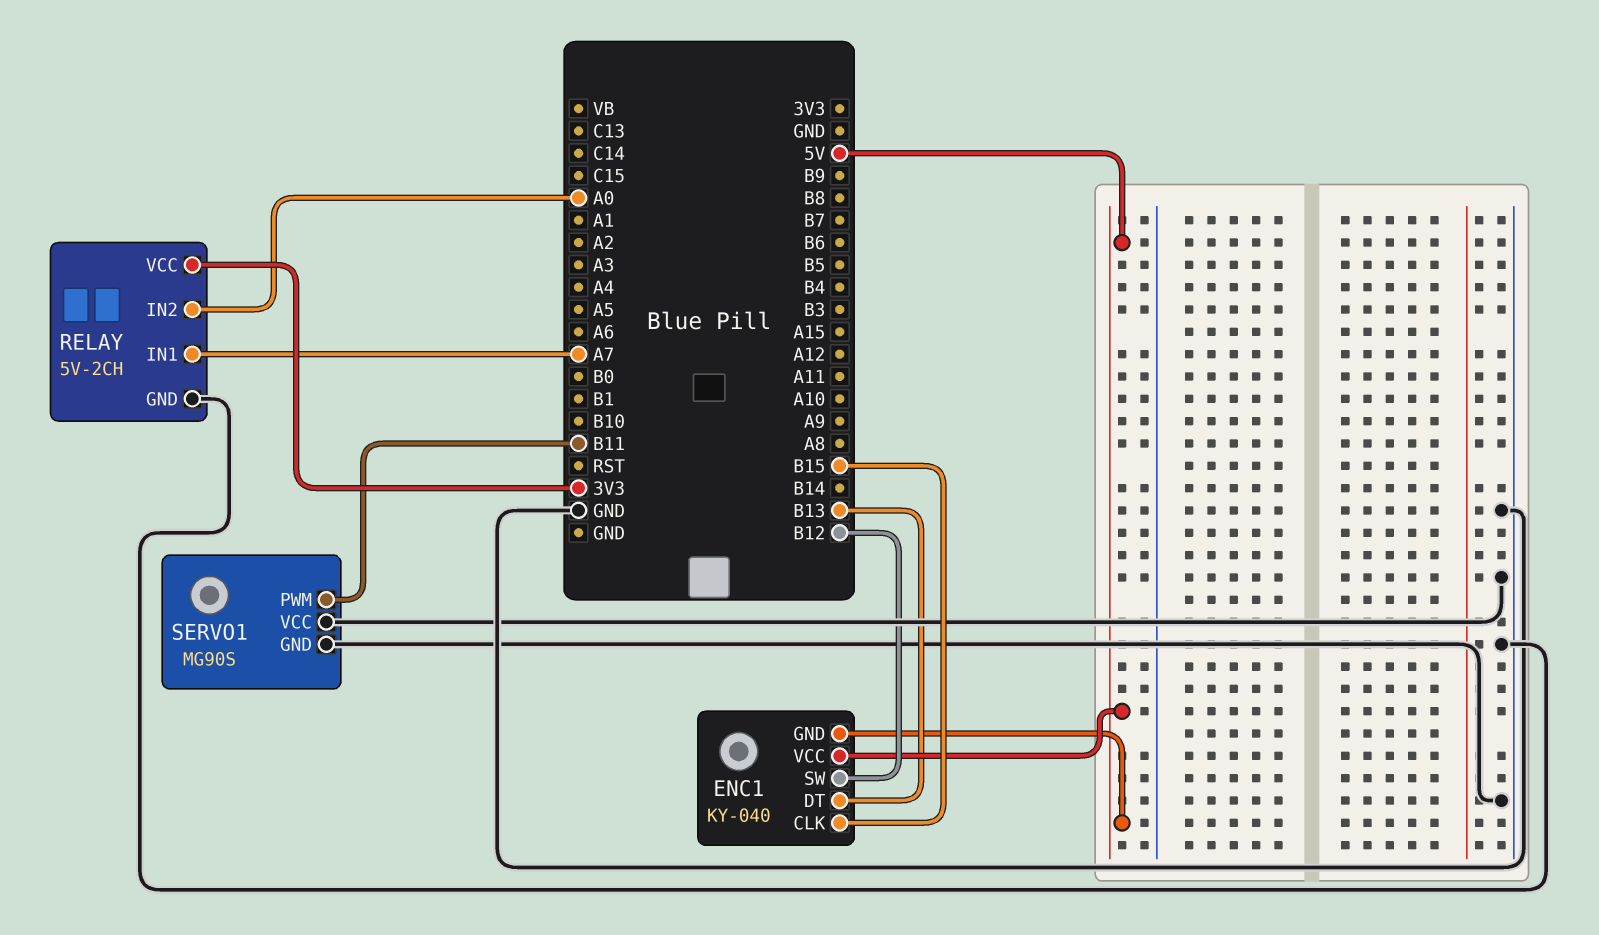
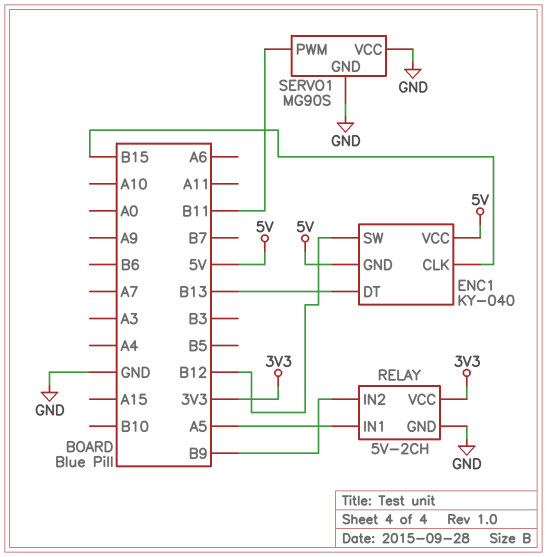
RELAY pin IN1: A7 -> A5
RELAY pin IN2: A0 -> B9

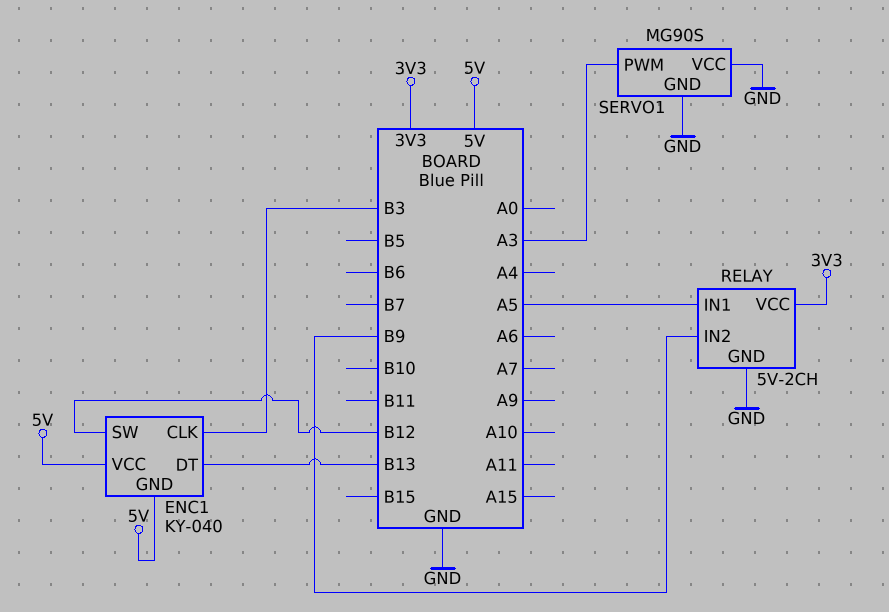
ENC1 pin CLK: B15 -> B3
SERVO1 pin PWM: B11 -> A3

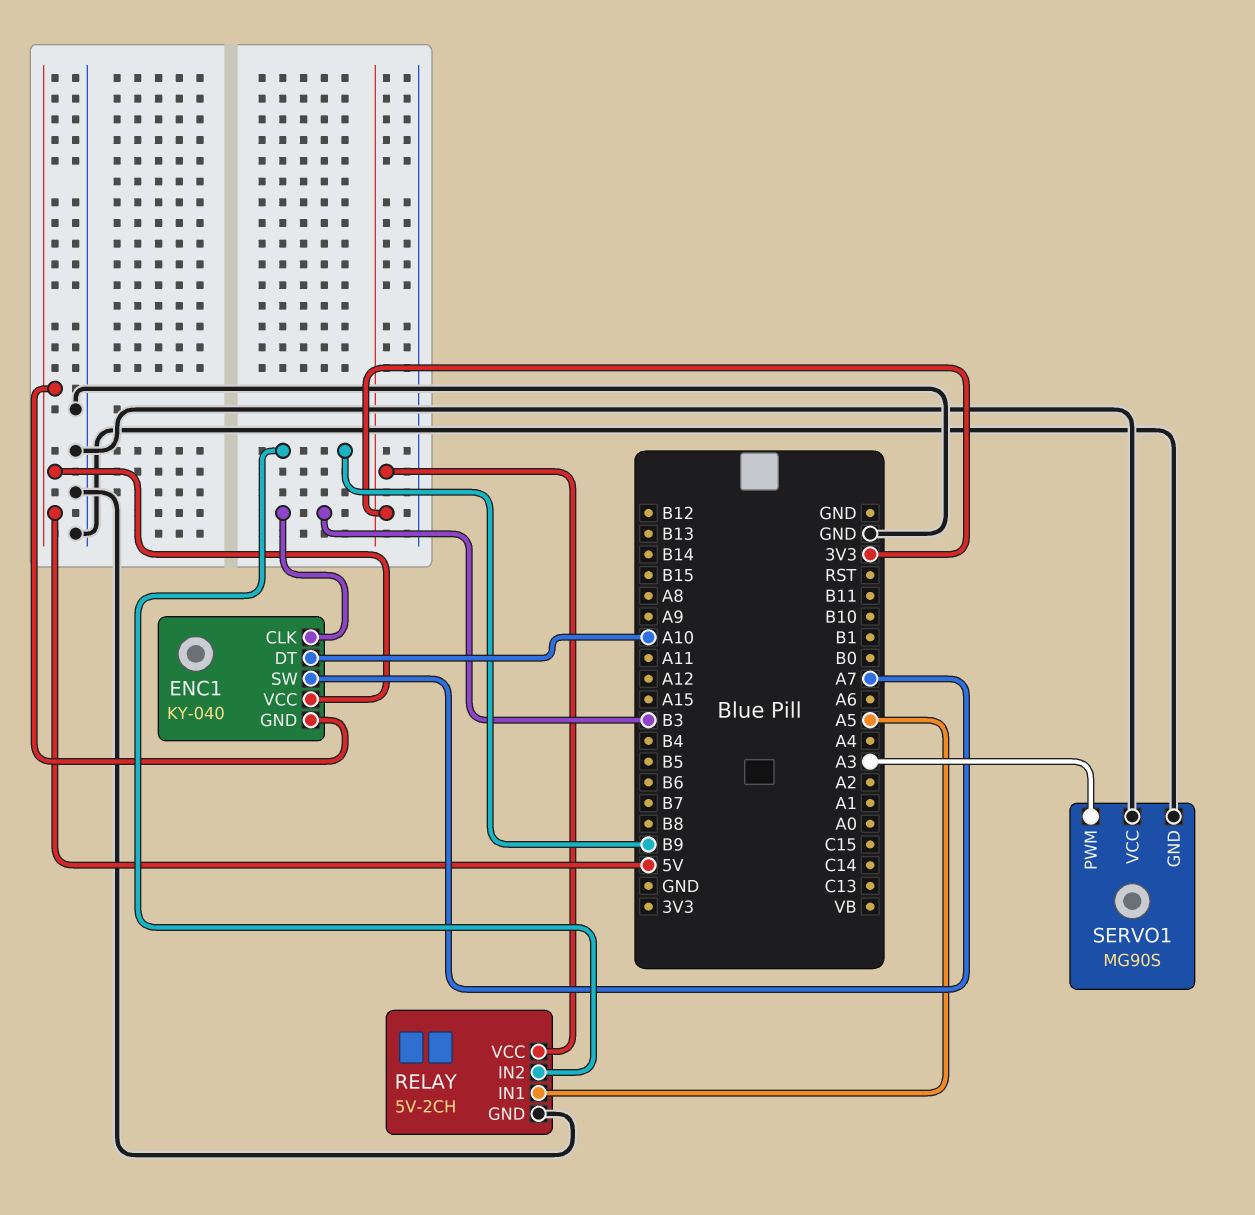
ENC1 pin DT: B13 -> A10
ENC1 pin SW: B12 -> A7

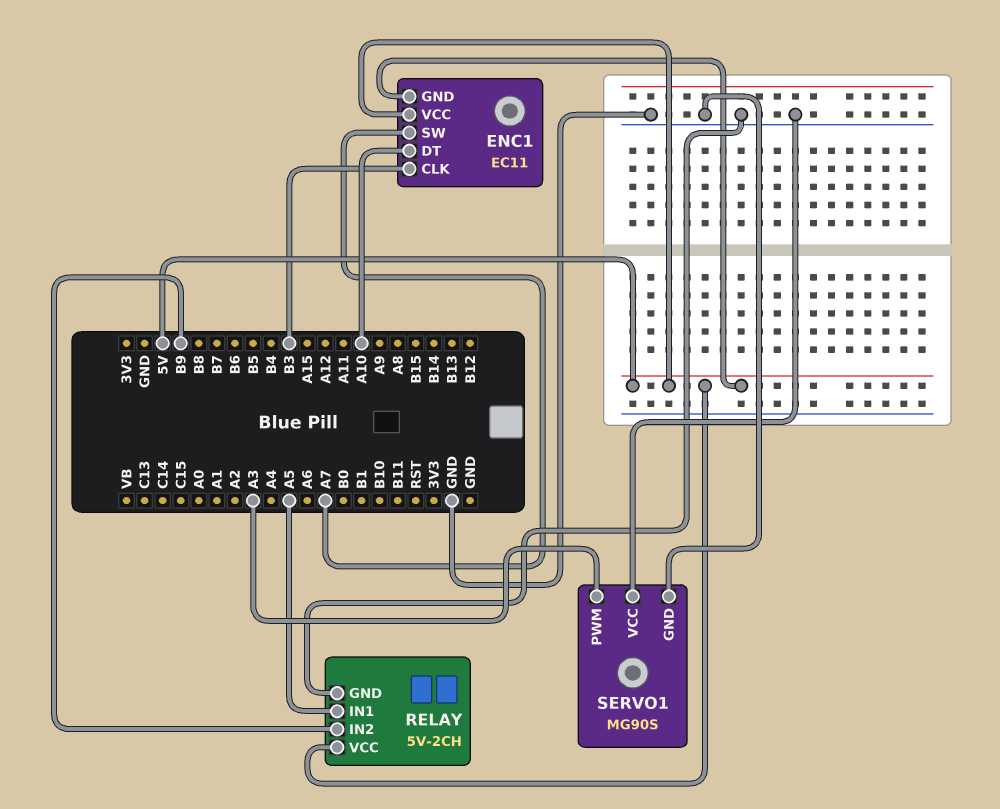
ENC1: KY-040 -> EC11
RELAY pin VCC: 3V3 -> 5V

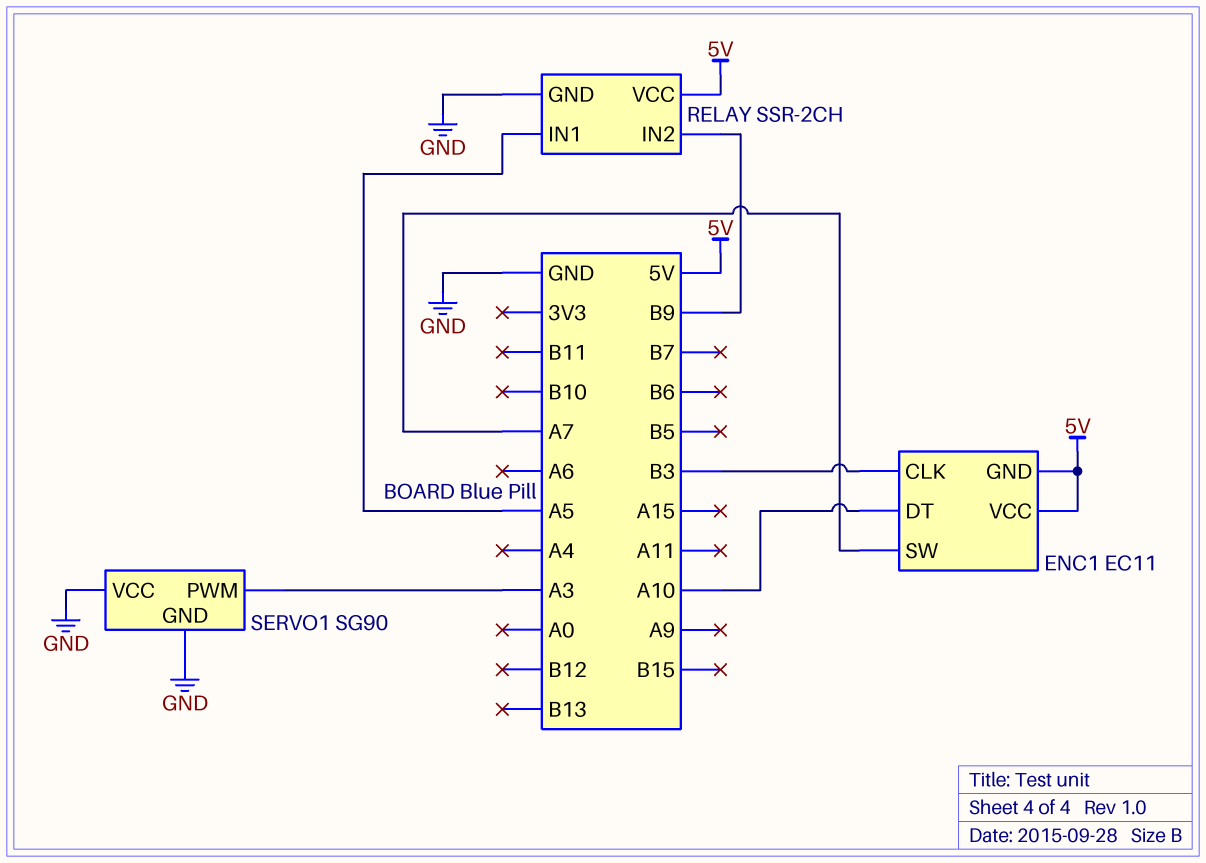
RELAY: 5V-2CH -> SSR-2CH
SERVO1: MG90S -> SG90

